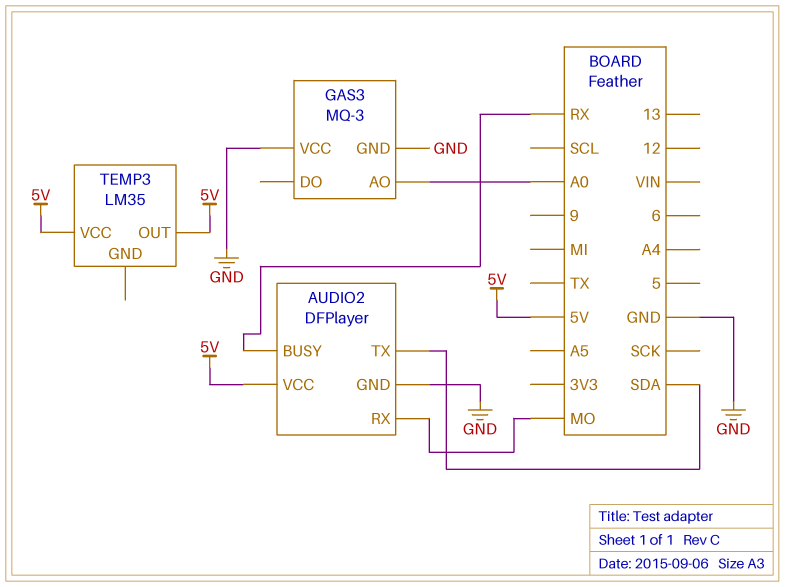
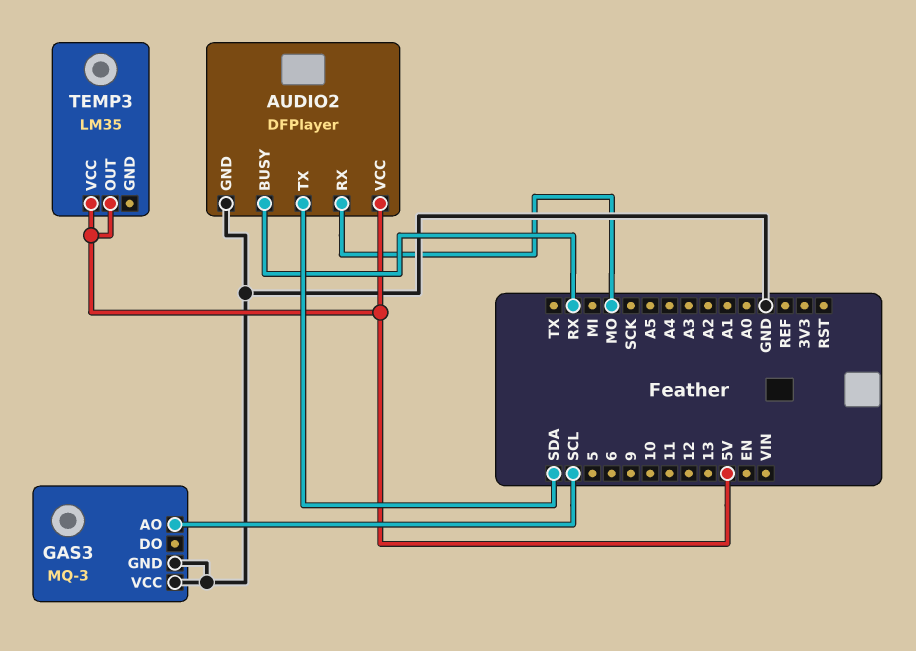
GAS3 pin AO: A0 -> SCL

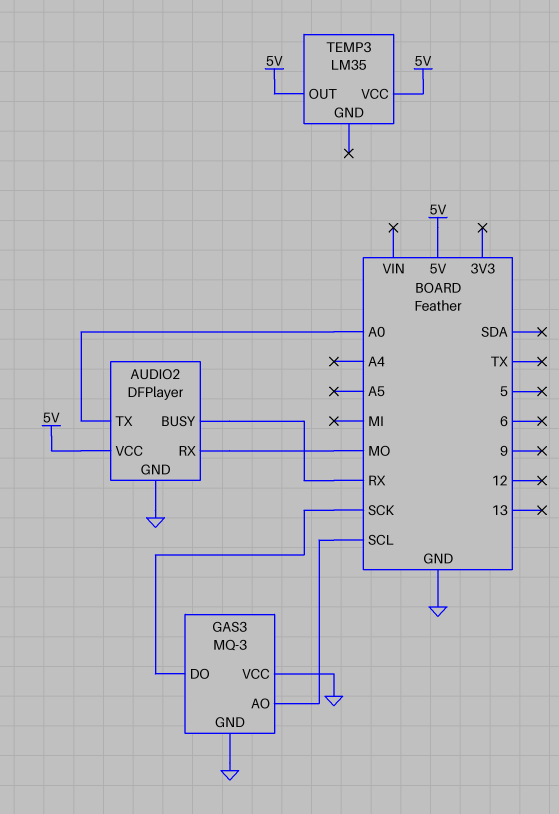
AUDIO2 pin TX: SDA -> A0
GAS3 pin DO: none -> SCK

